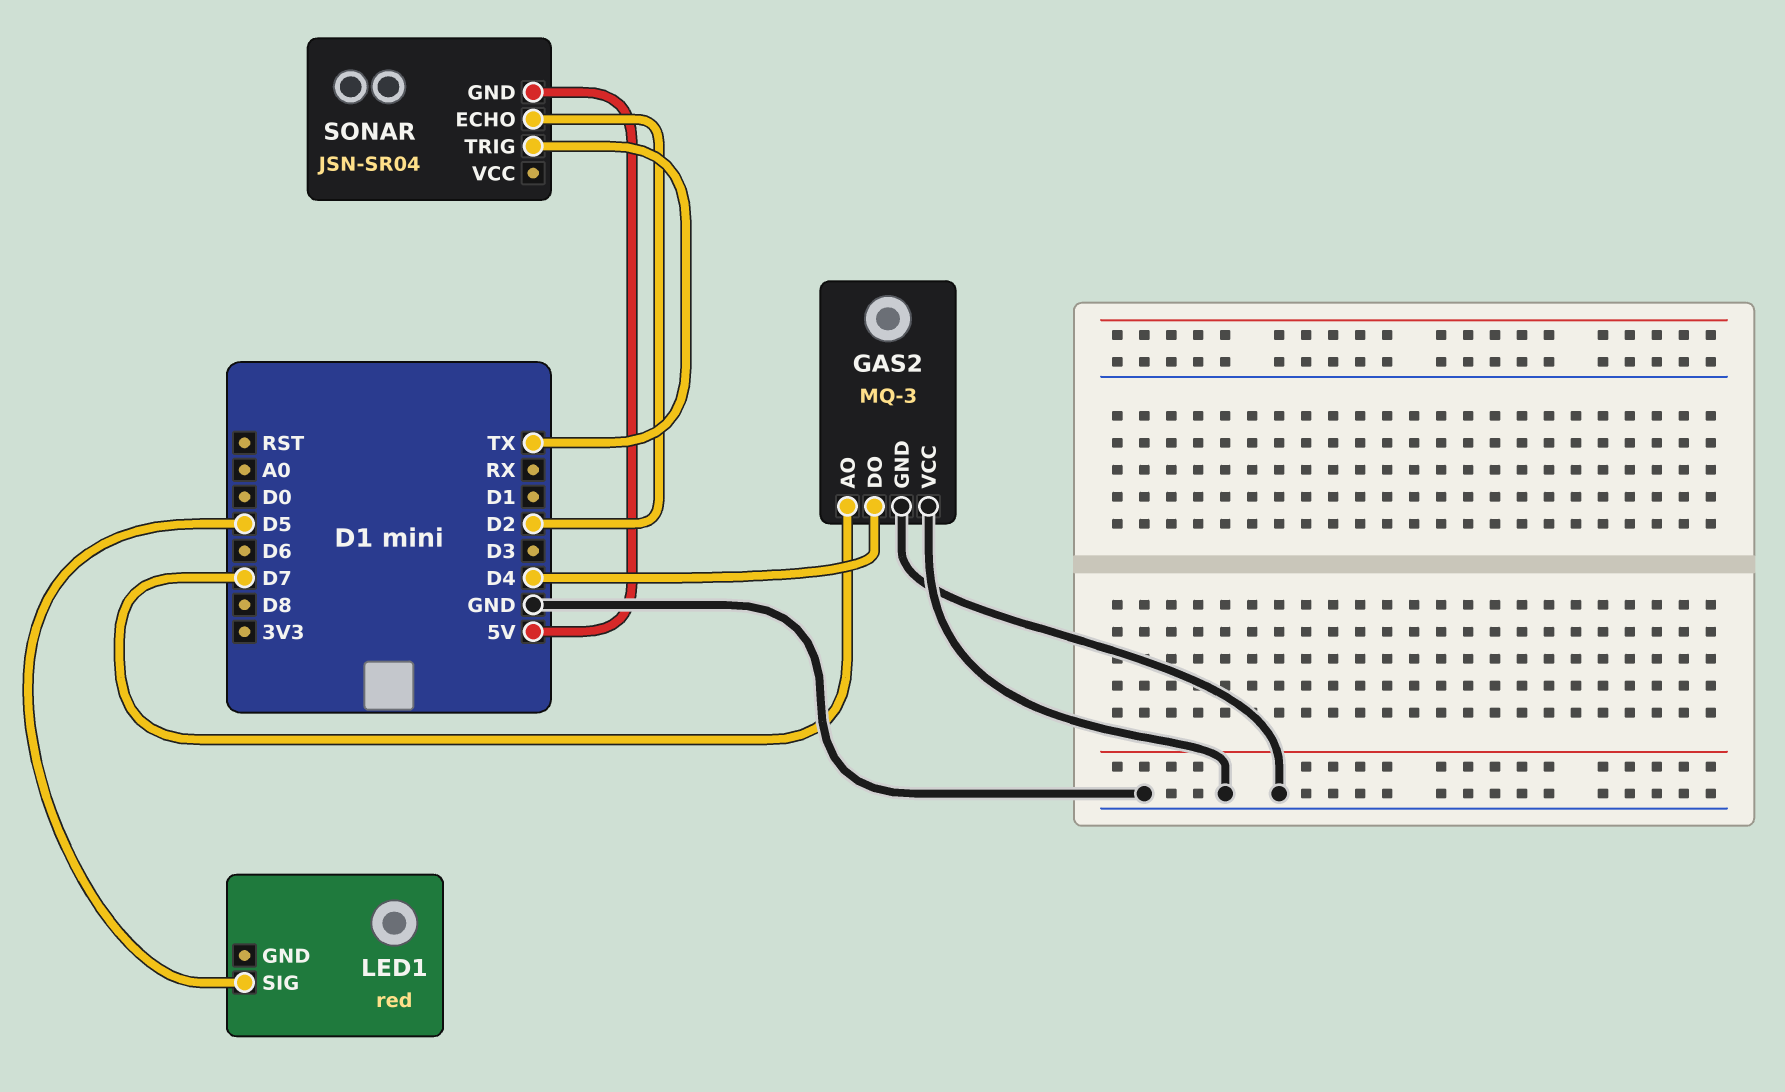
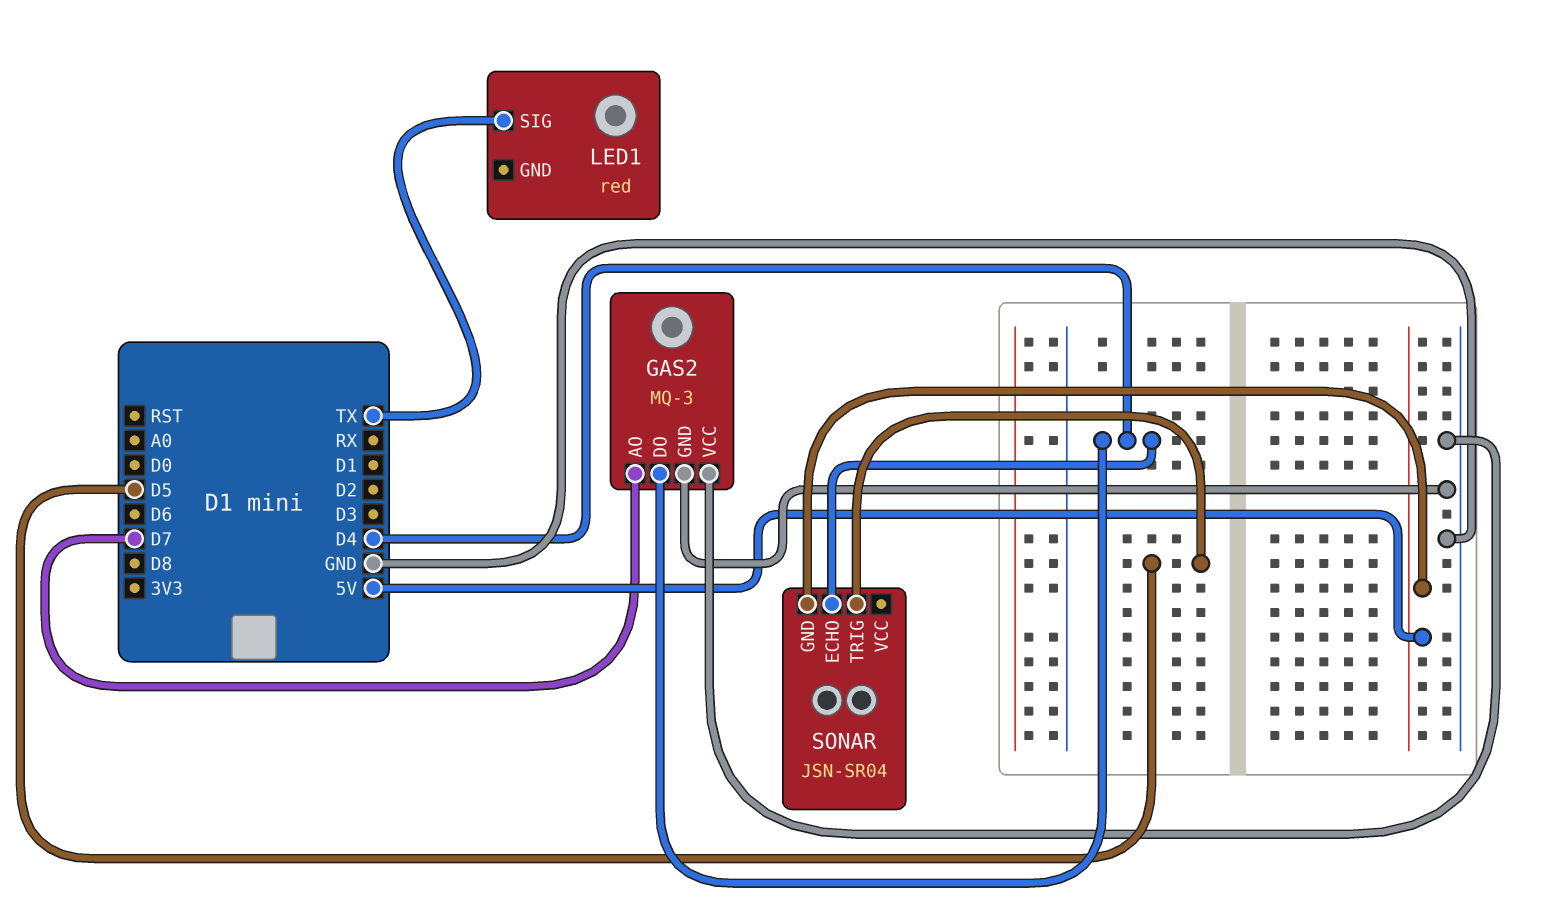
LED1 pin SIG: D5 -> TX
SONAR pin ECHO: D2 -> D4
SONAR pin TRIG: TX -> D5

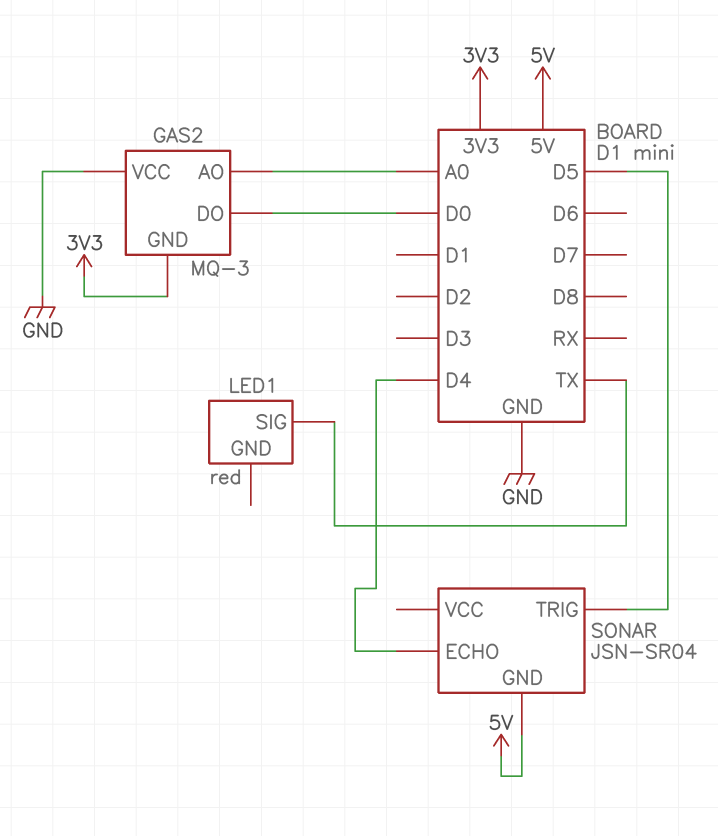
GAS2 pin AO: D7 -> A0
GAS2 pin DO: D4 -> D0
GAS2 pin GND: GND -> 3V3

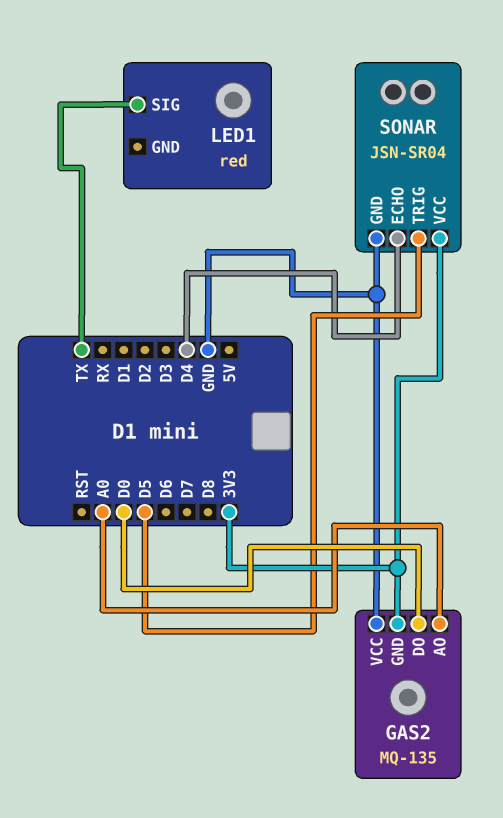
GAS2: MQ-3 -> MQ-135
SONAR pin GND: 5V -> GND
SONAR pin VCC: none -> 3V3

